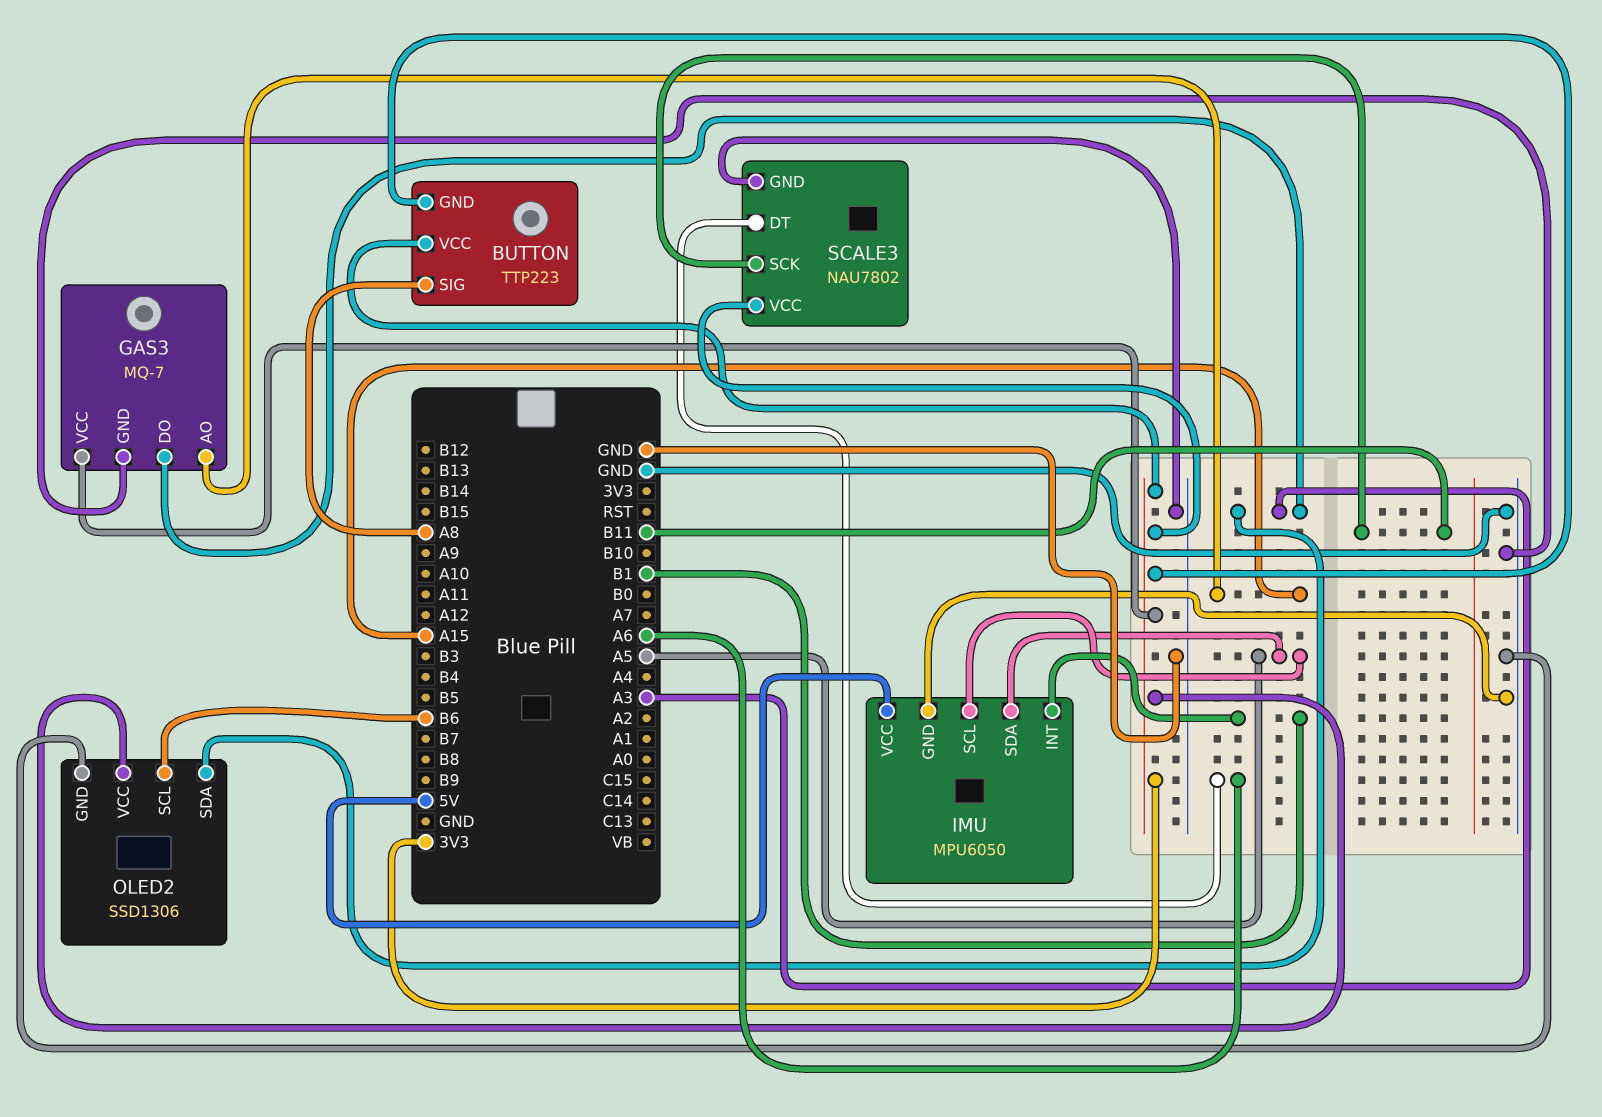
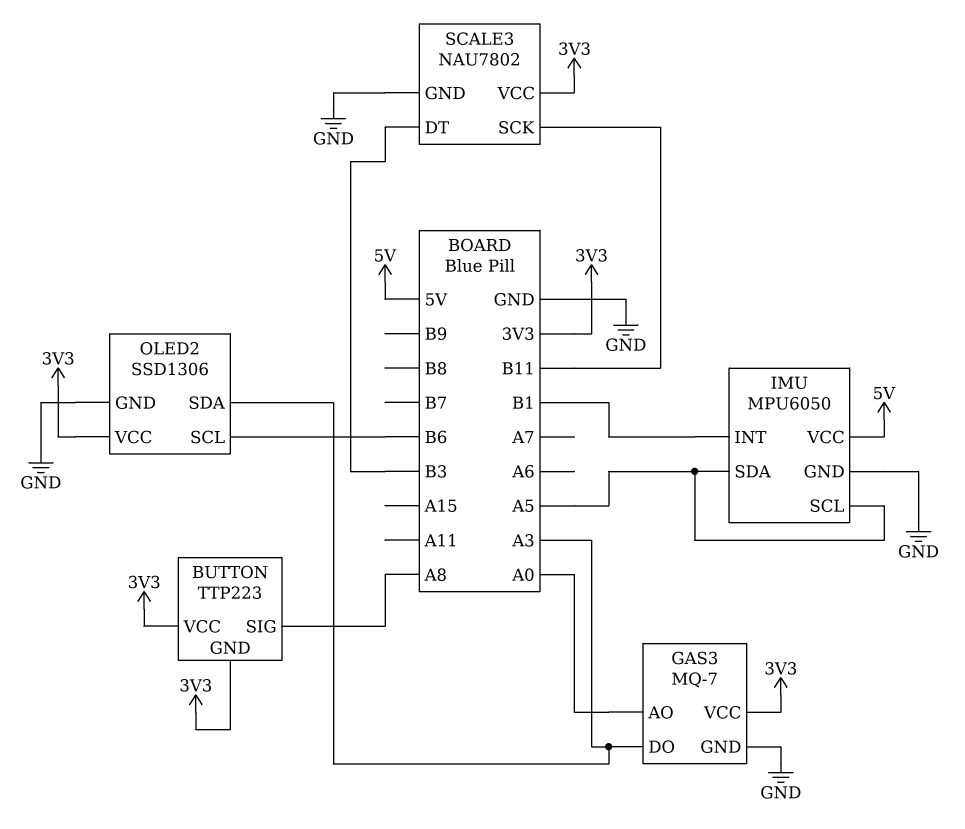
GAS3 pin AO: A15 -> A0
SCALE3 pin DT: A6 -> B3

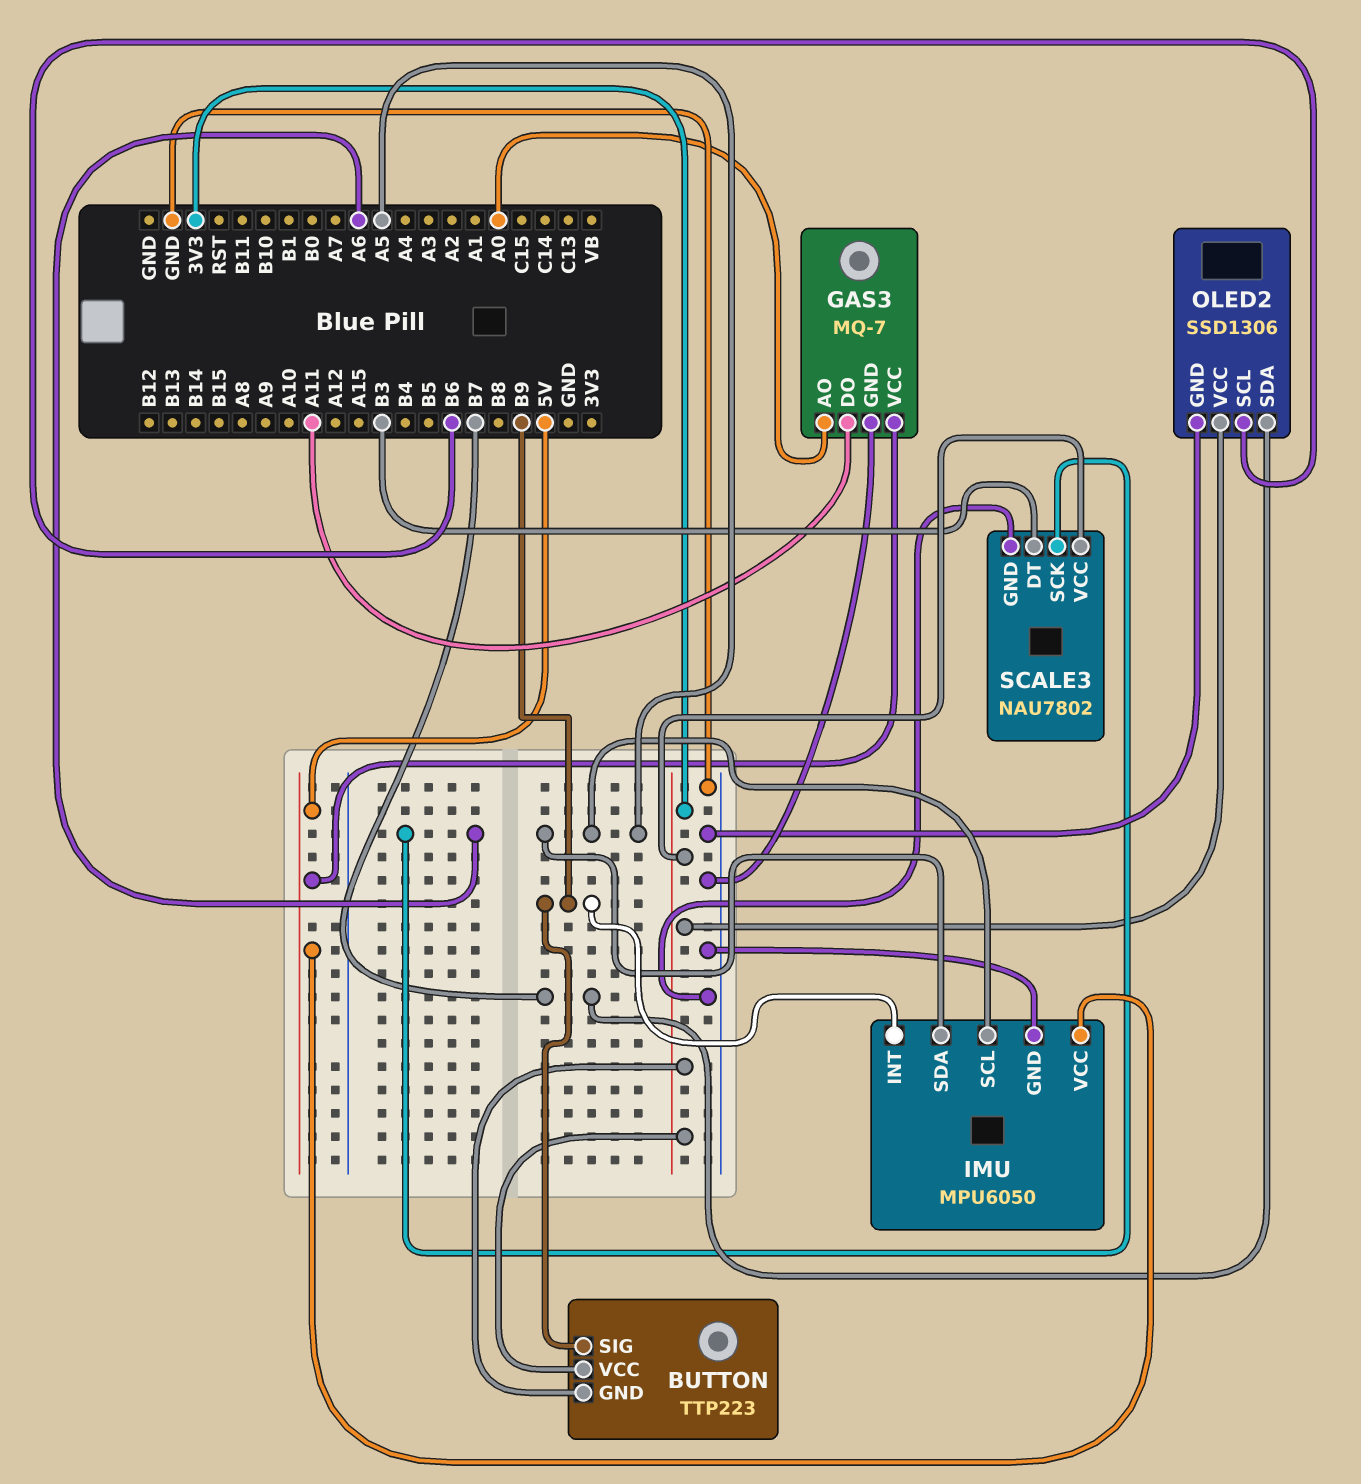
BUTTON pin SIG: A8 -> B9
GAS3 pin DO: A3 -> A11
GAS3 pin VCC: 3V3 -> 5V
IMU pin INT: B1 -> B9
OLED2 pin SDA: A3 -> B7
SCALE3 pin SCK: B11 -> A6

